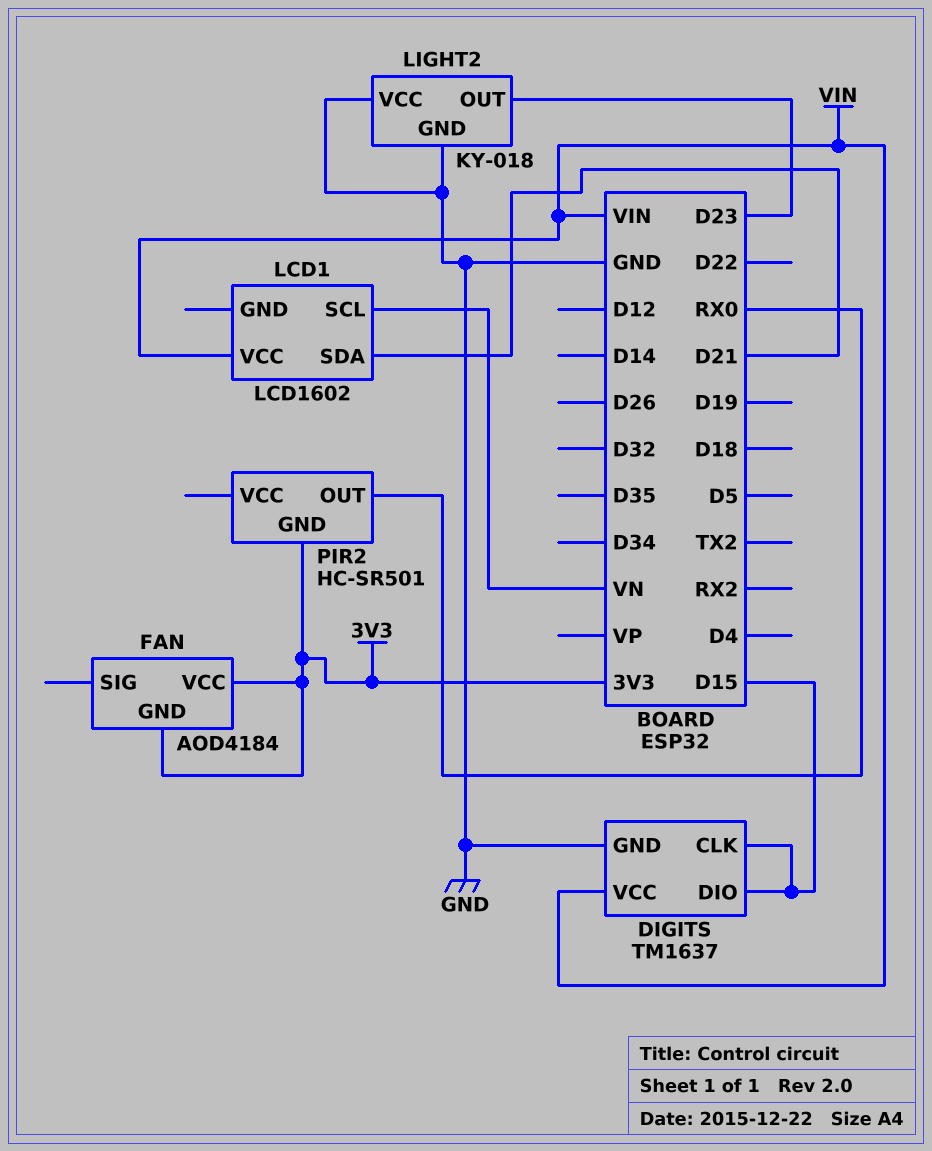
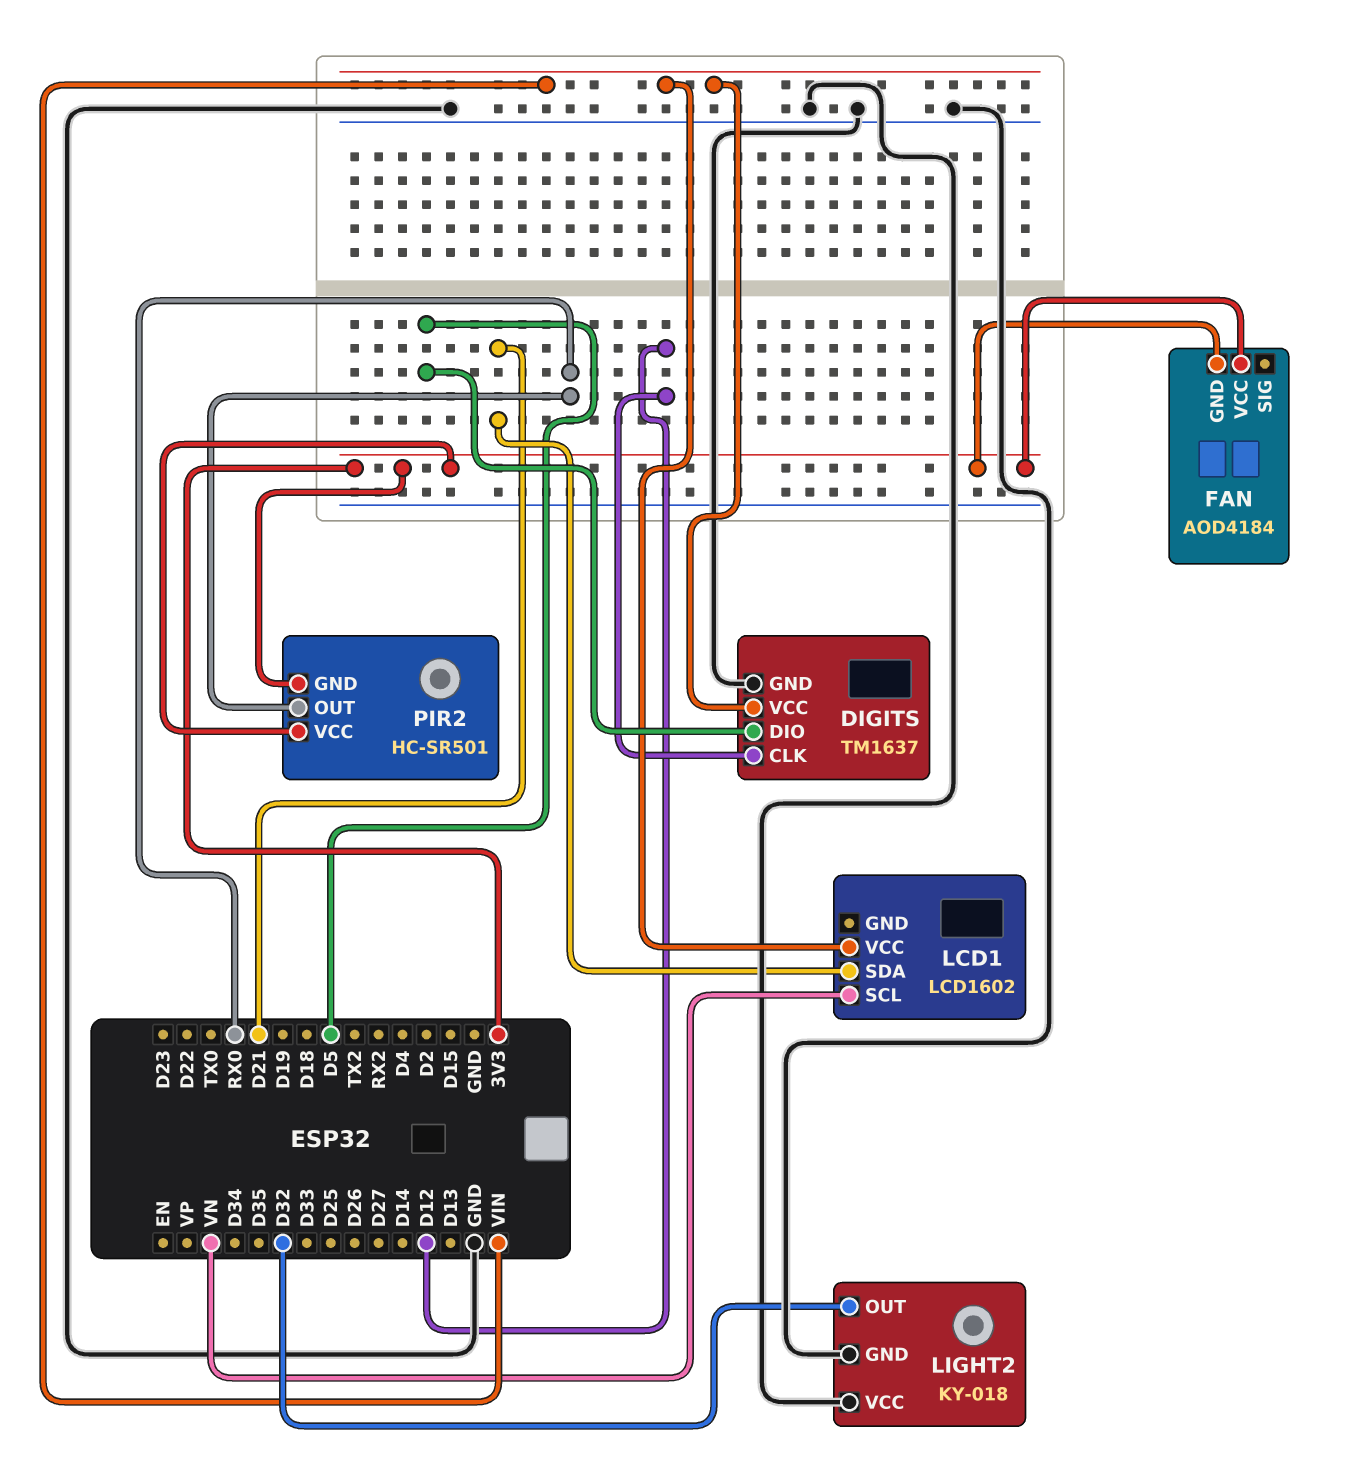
DIGITS pin CLK: D15 -> D12
DIGITS pin DIO: D15 -> D5
LIGHT2 pin OUT: D23 -> D32
PIR2 pin VCC: none -> 3V3

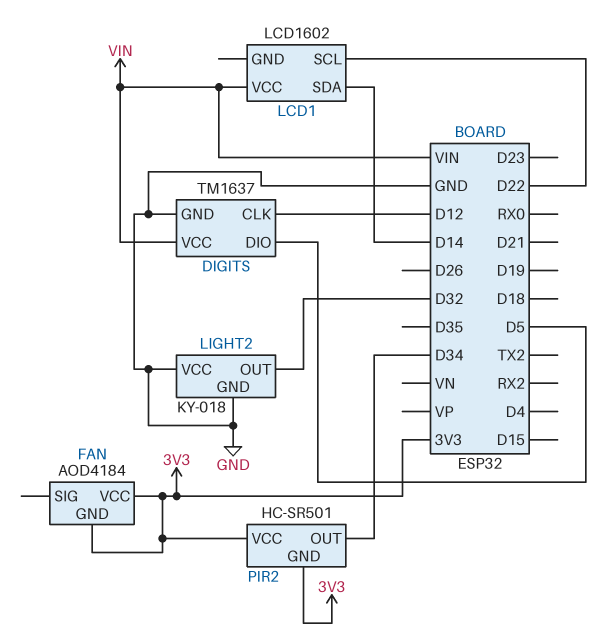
LCD1 pin SCL: VN -> D22
LCD1 pin SDA: D21 -> D14
PIR2 pin OUT: RX0 -> D34

